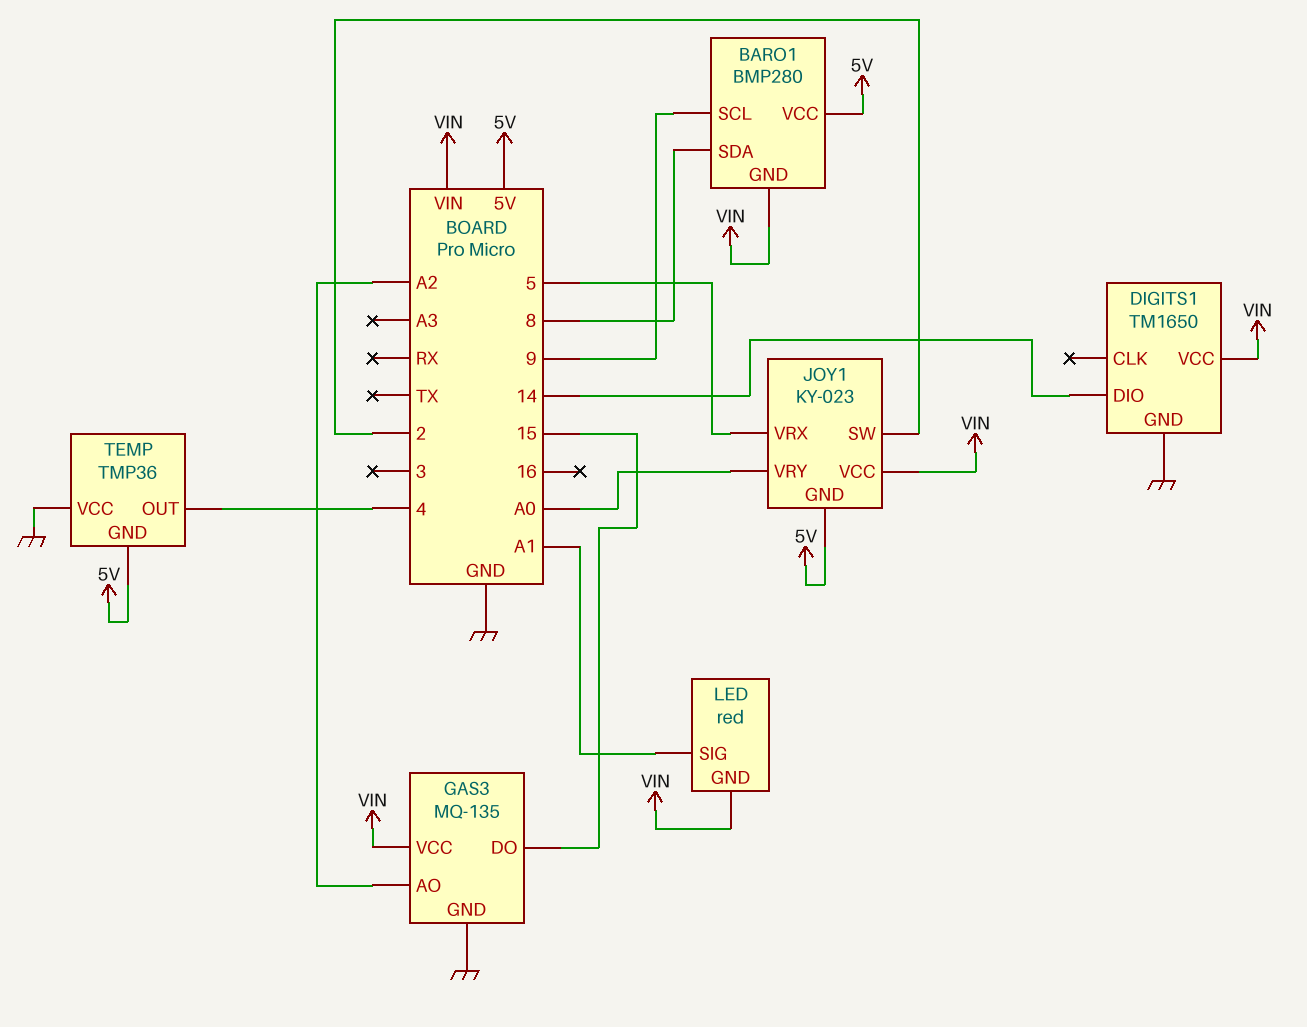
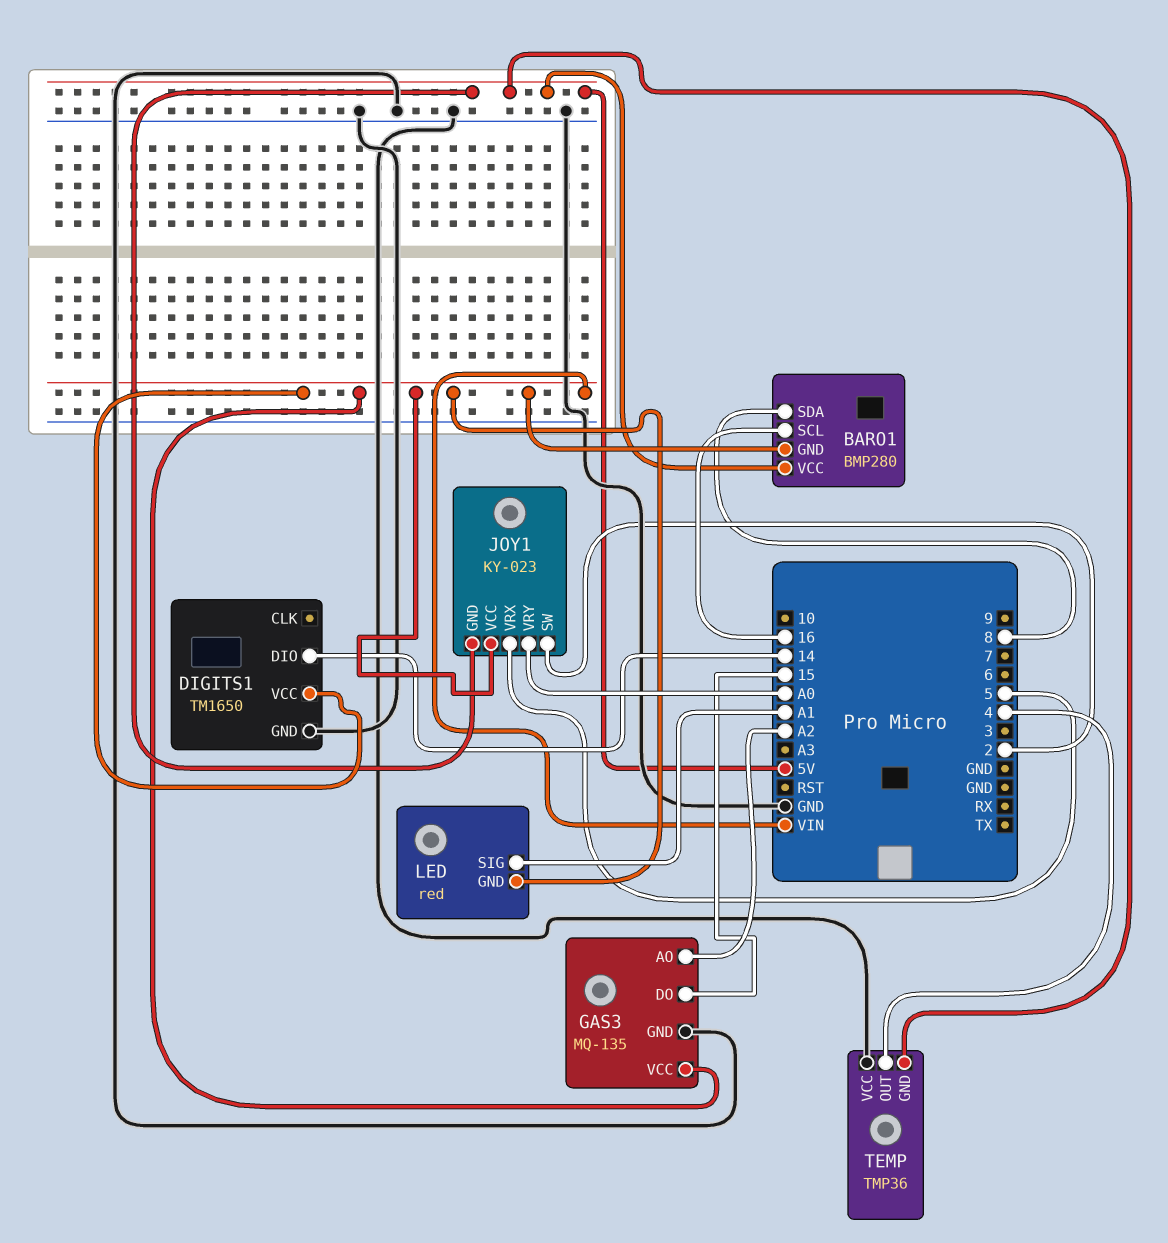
BARO1 pin SCL: 9 -> 16

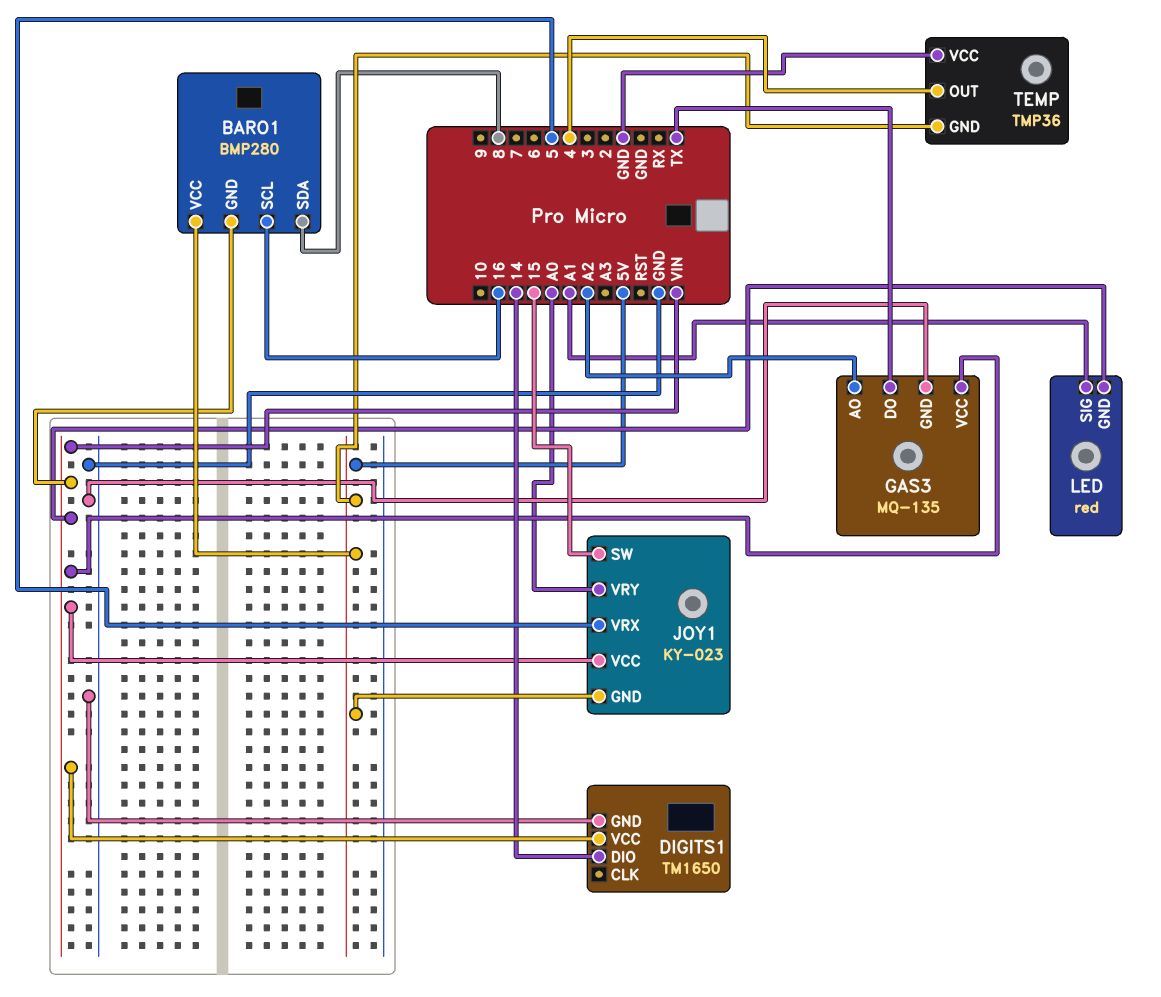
GAS3 pin DO: 15 -> TX
JOY1 pin SW: 2 -> 15

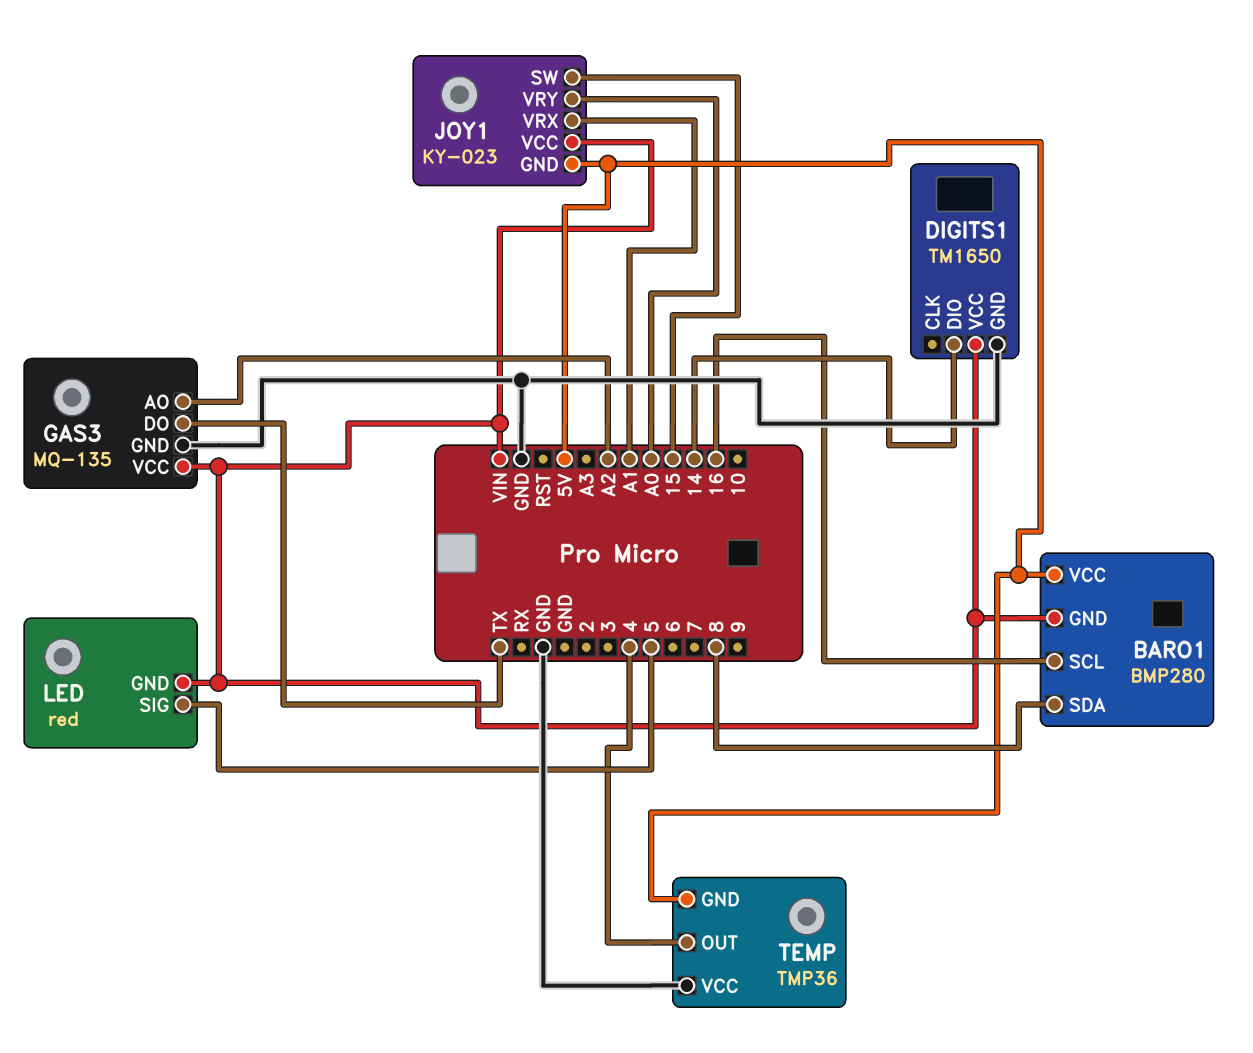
JOY1 pin VRX: 5 -> A1
LED pin SIG: A1 -> 5

